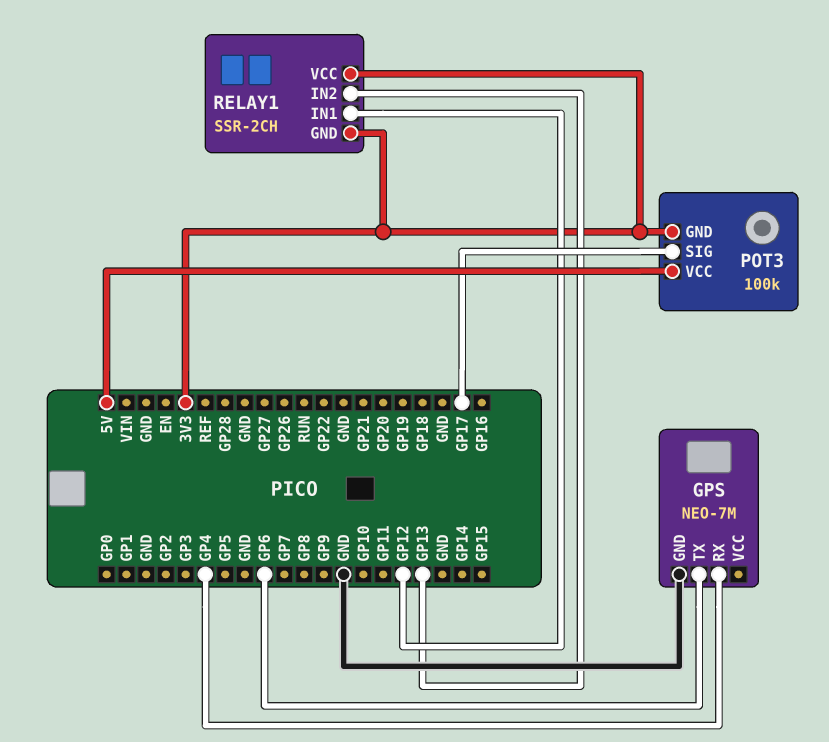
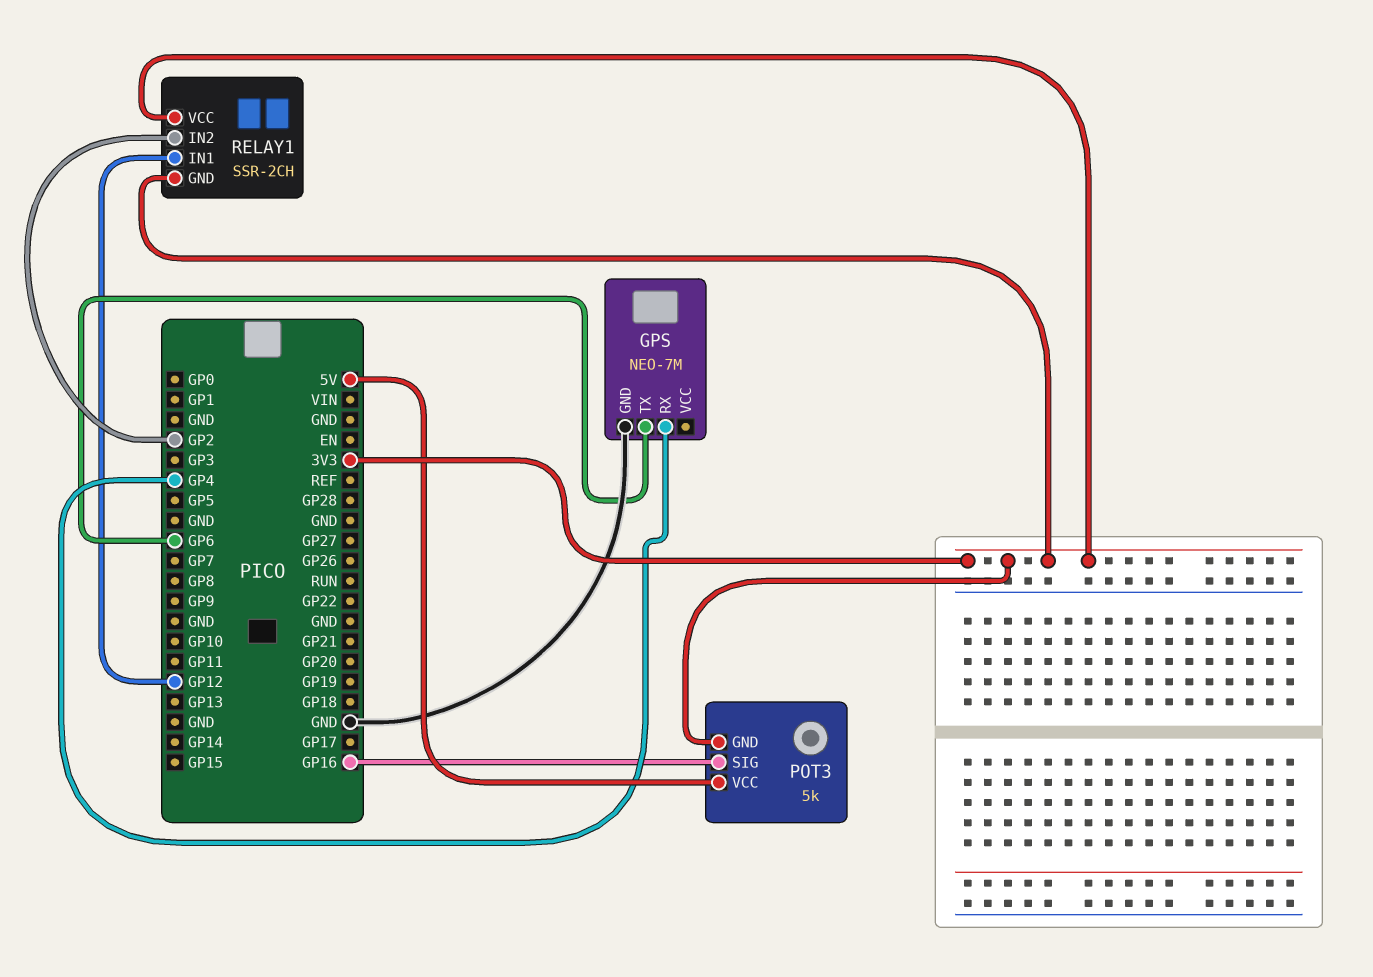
POT3: 100k -> 5k
POT3 pin SIG: GP17 -> GP16
RELAY1 pin IN2: GP13 -> GP2

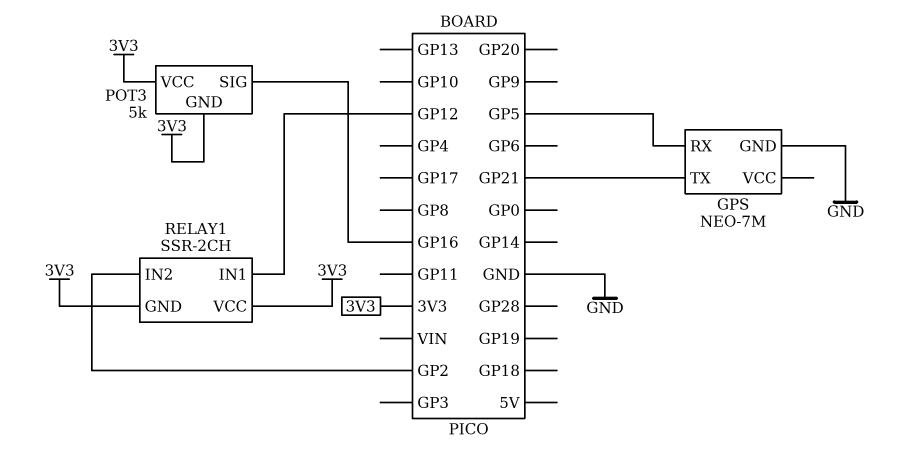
GPS pin RX: GP4 -> GP5
GPS pin TX: GP6 -> GP21
POT3 pin VCC: 5V -> 3V3

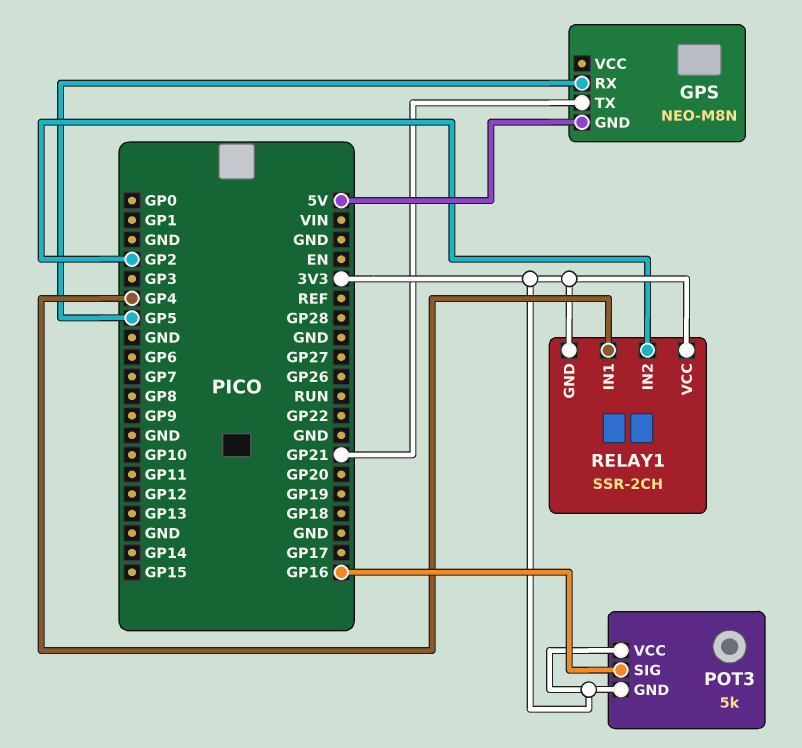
GPS: NEO-7M -> NEO-M8N
GPS pin GND: GND -> 5V
RELAY1 pin IN1: GP12 -> GP4

